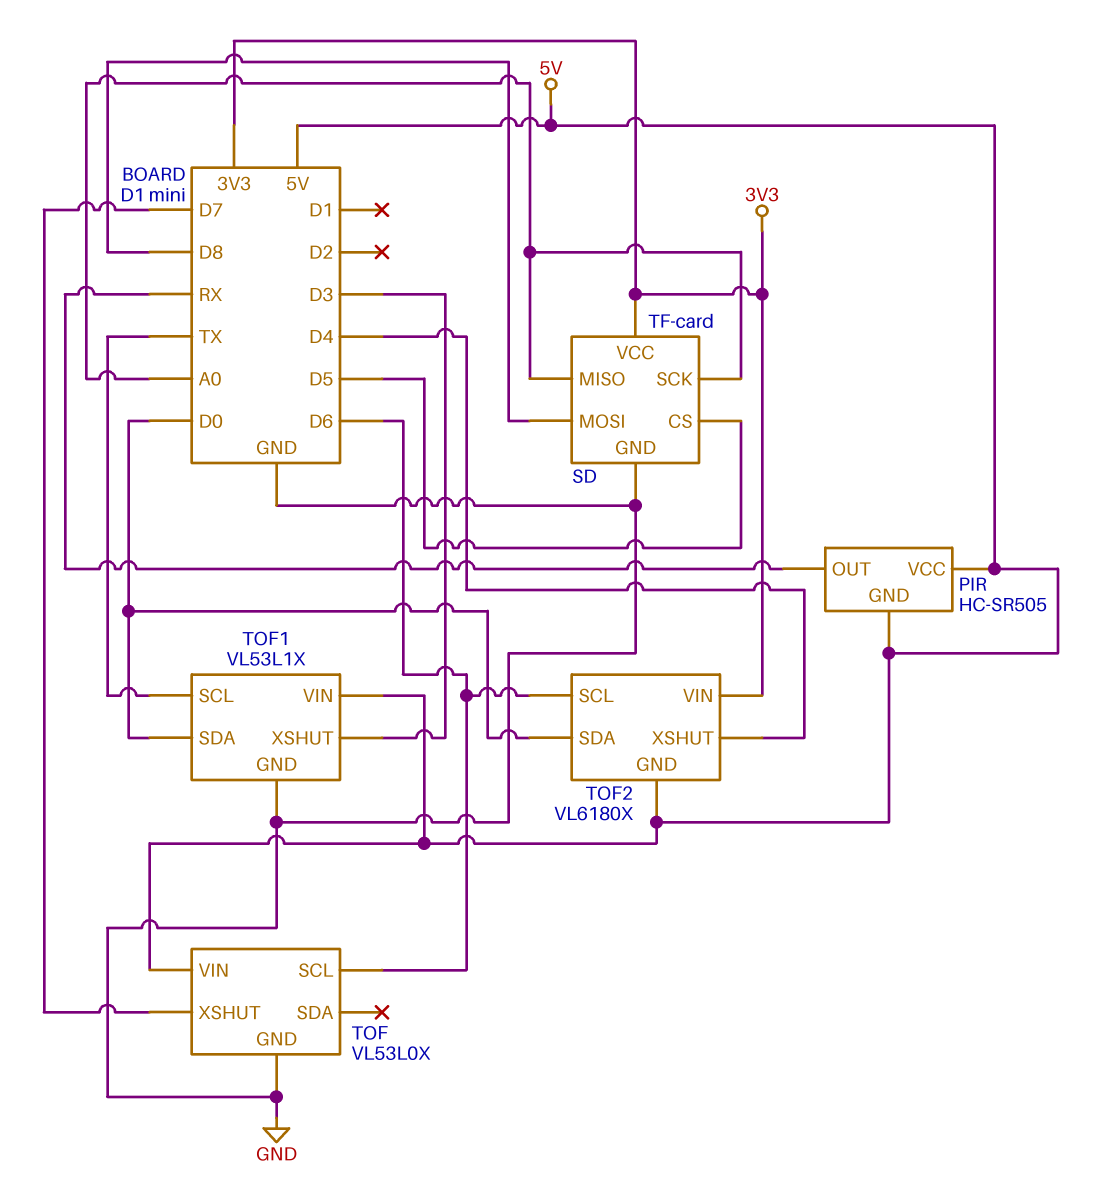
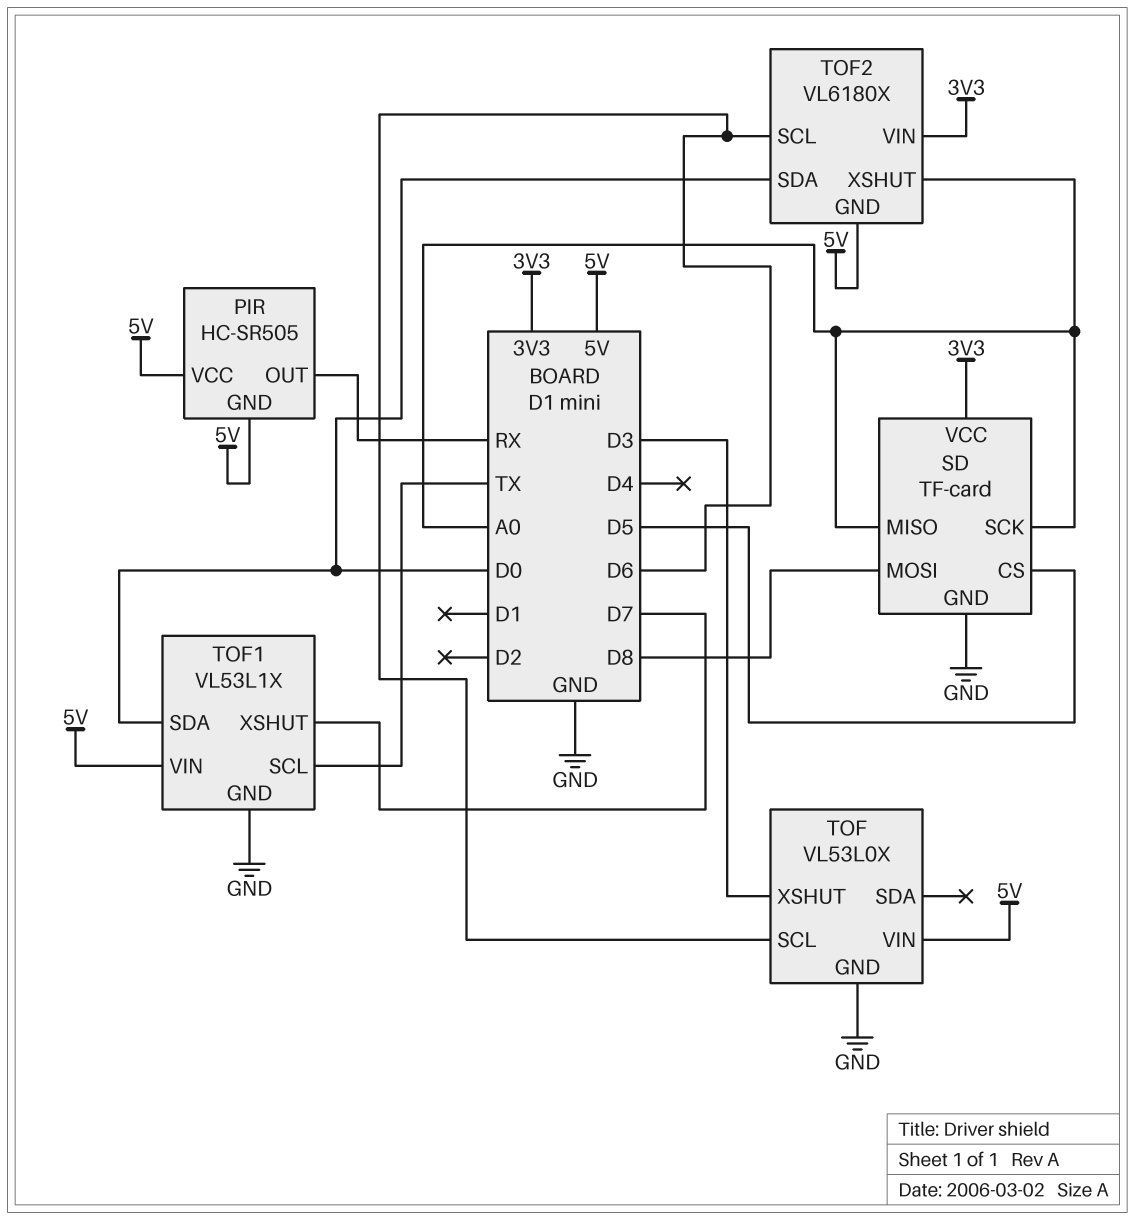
TOF pin XSHUT: D7 -> D3
TOF1 pin XSHUT: D3 -> D7
TOF2 pin XSHUT: D4 -> A0

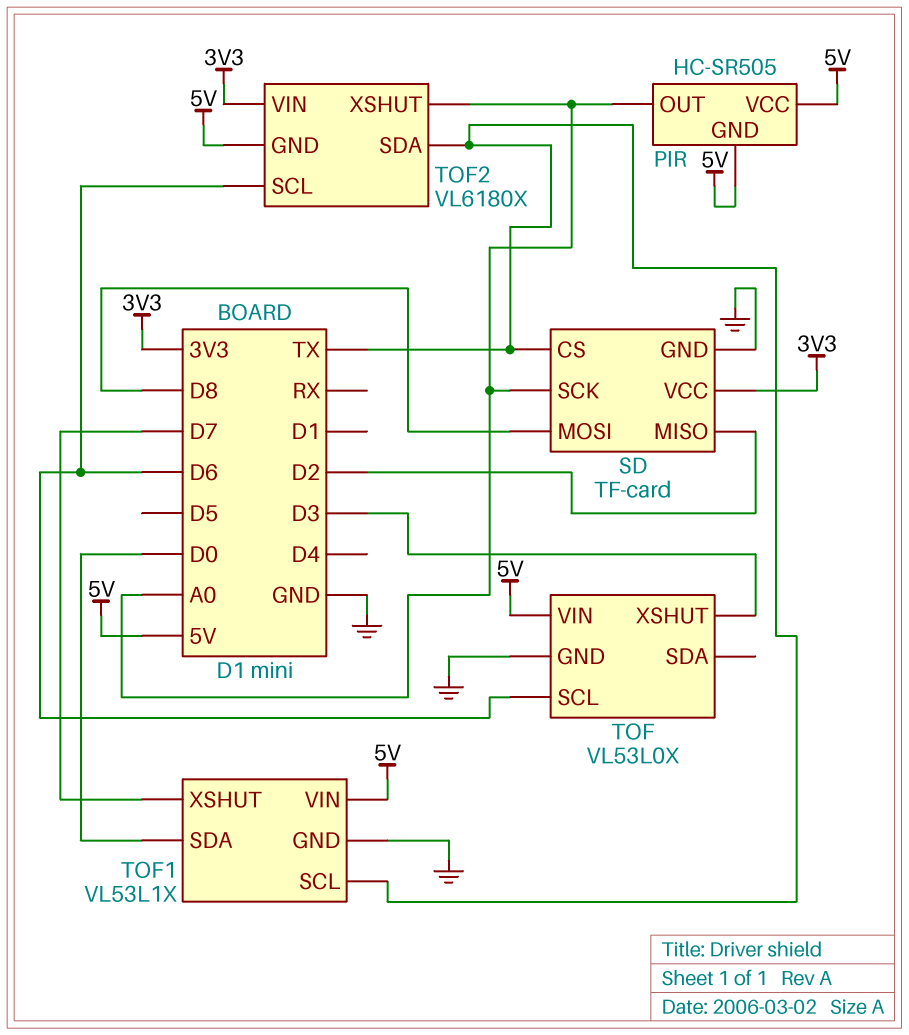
PIR pin OUT: RX -> A0
SD pin CS: D5 -> TX
SD pin MISO: A0 -> D2
TOF2 pin SDA: D0 -> TX

